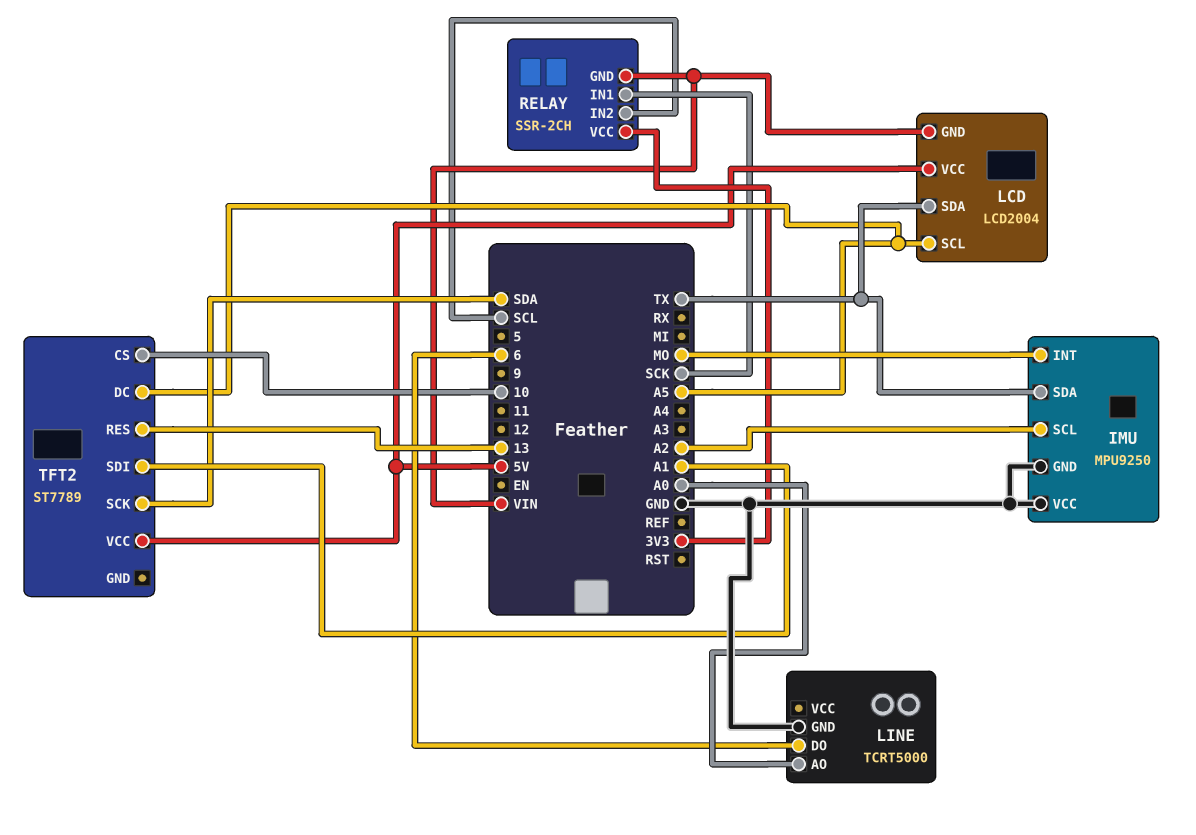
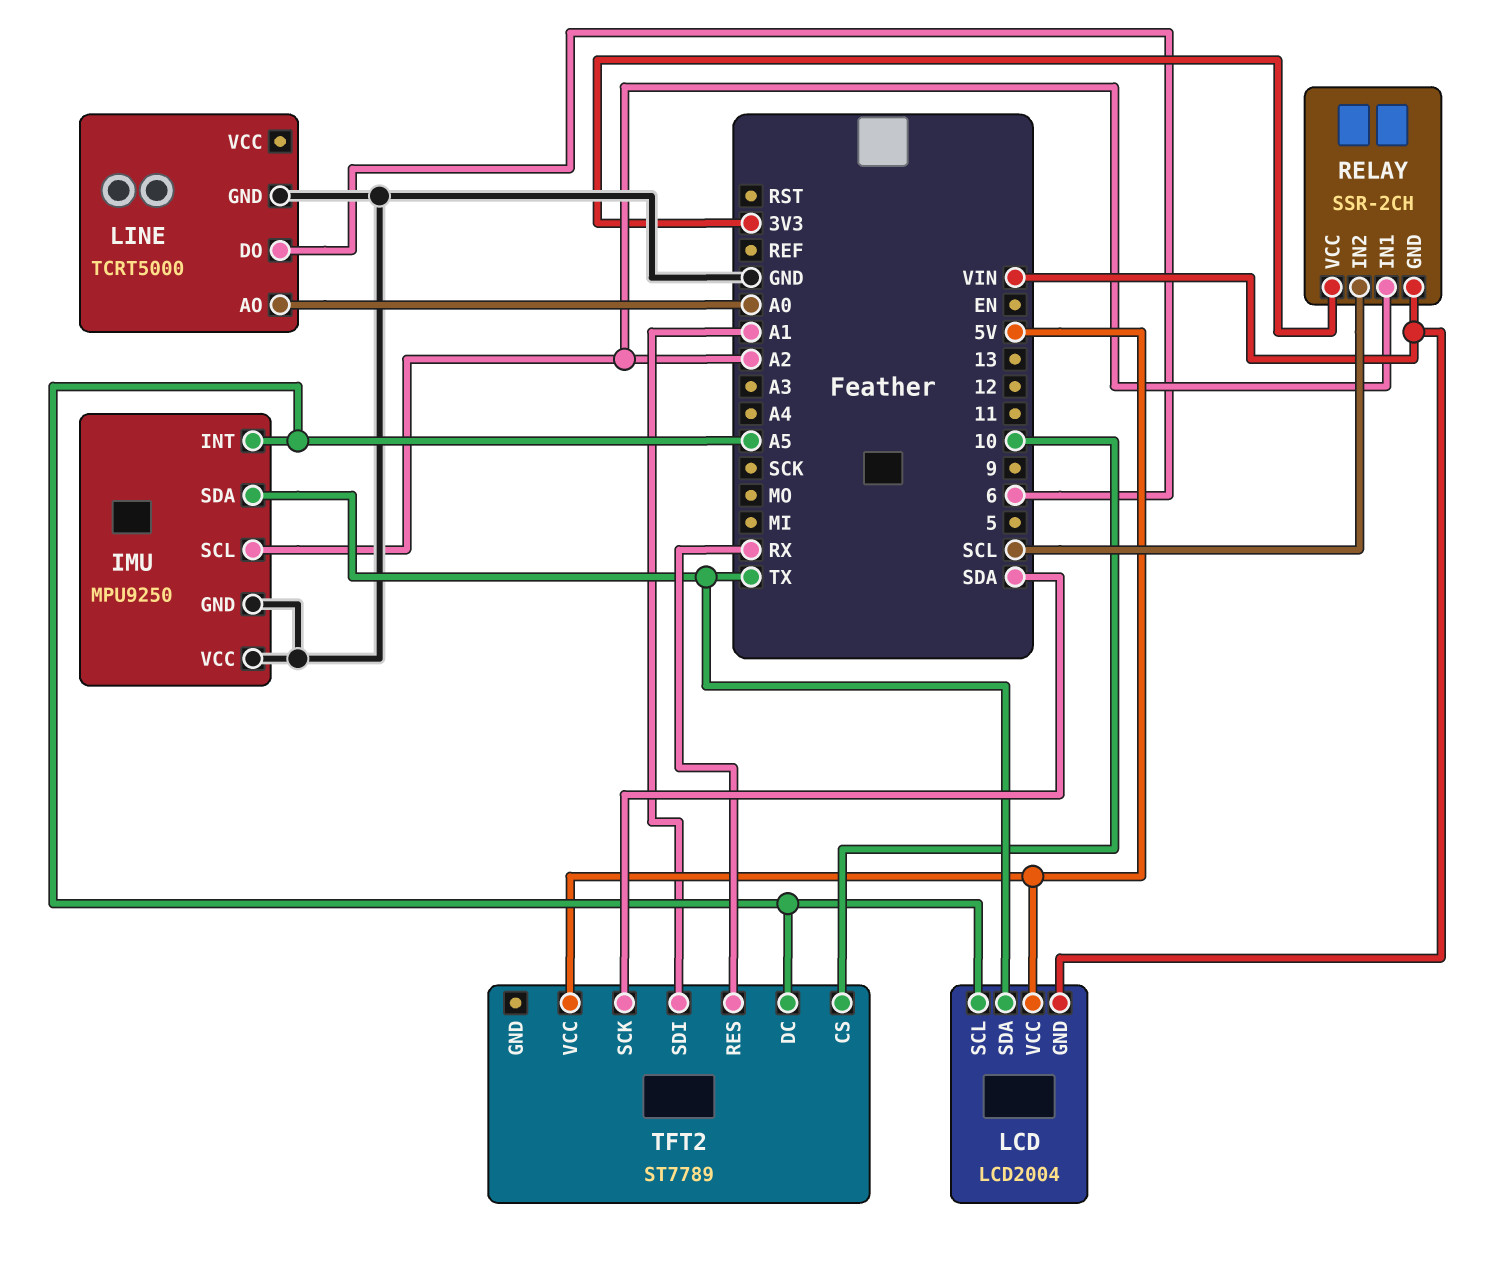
IMU pin INT: MO -> A5
RELAY pin IN1: SCK -> A2
TFT2 pin RES: 13 -> RX

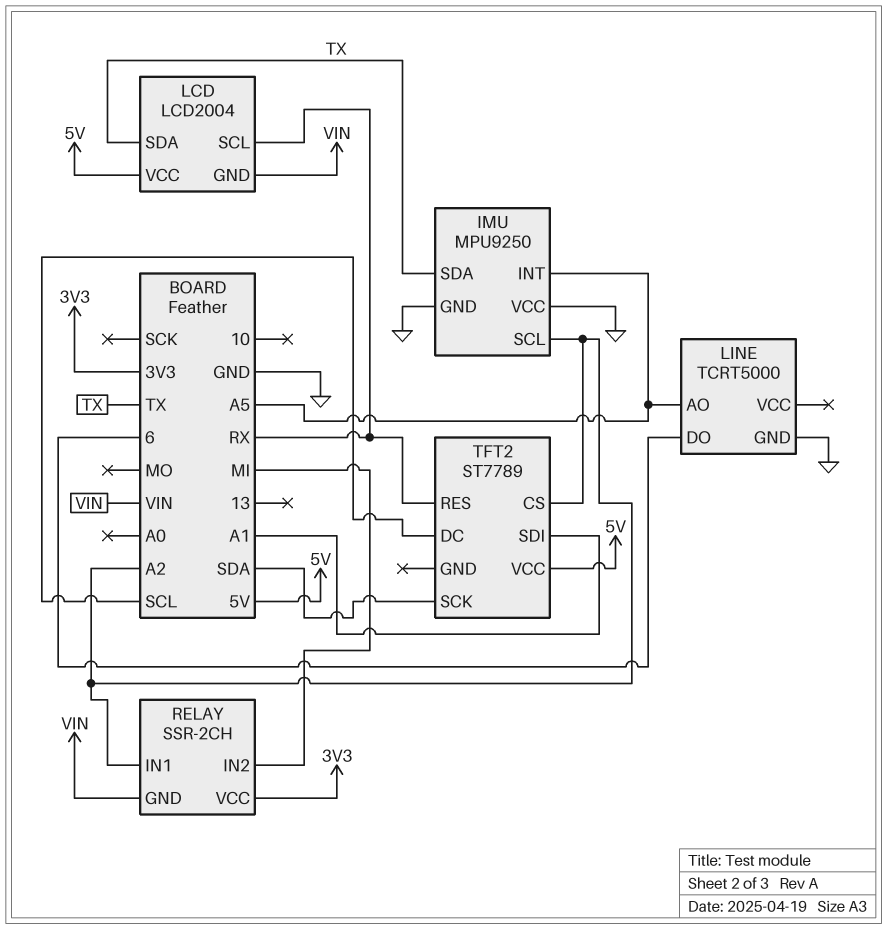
LCD pin SCL: A5 -> RX
LINE pin AO: A0 -> A5
RELAY pin IN2: SCL -> MI
TFT2 pin CS: 10 -> A2
TFT2 pin DC: A5 -> SCL

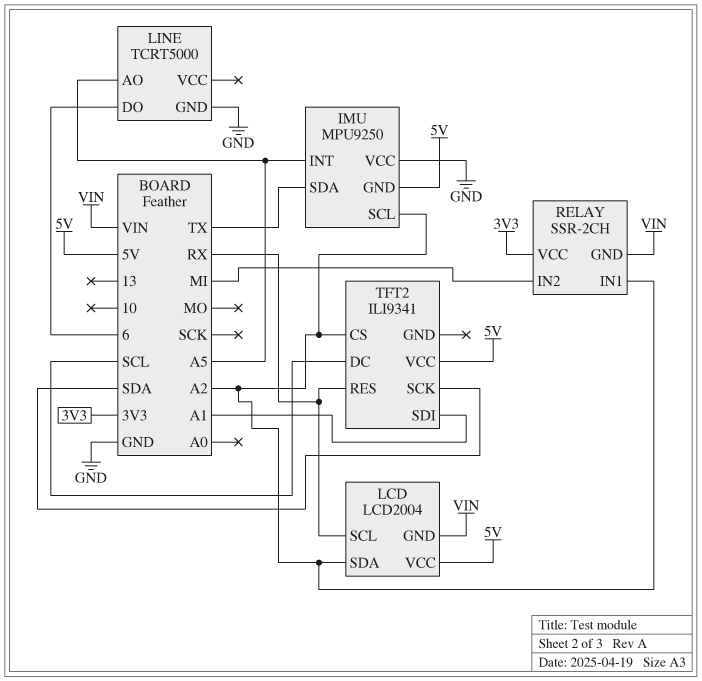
IMU pin GND: GND -> 5V
LCD pin SDA: TX -> A2
TFT2: ST7789 -> ILI9341

